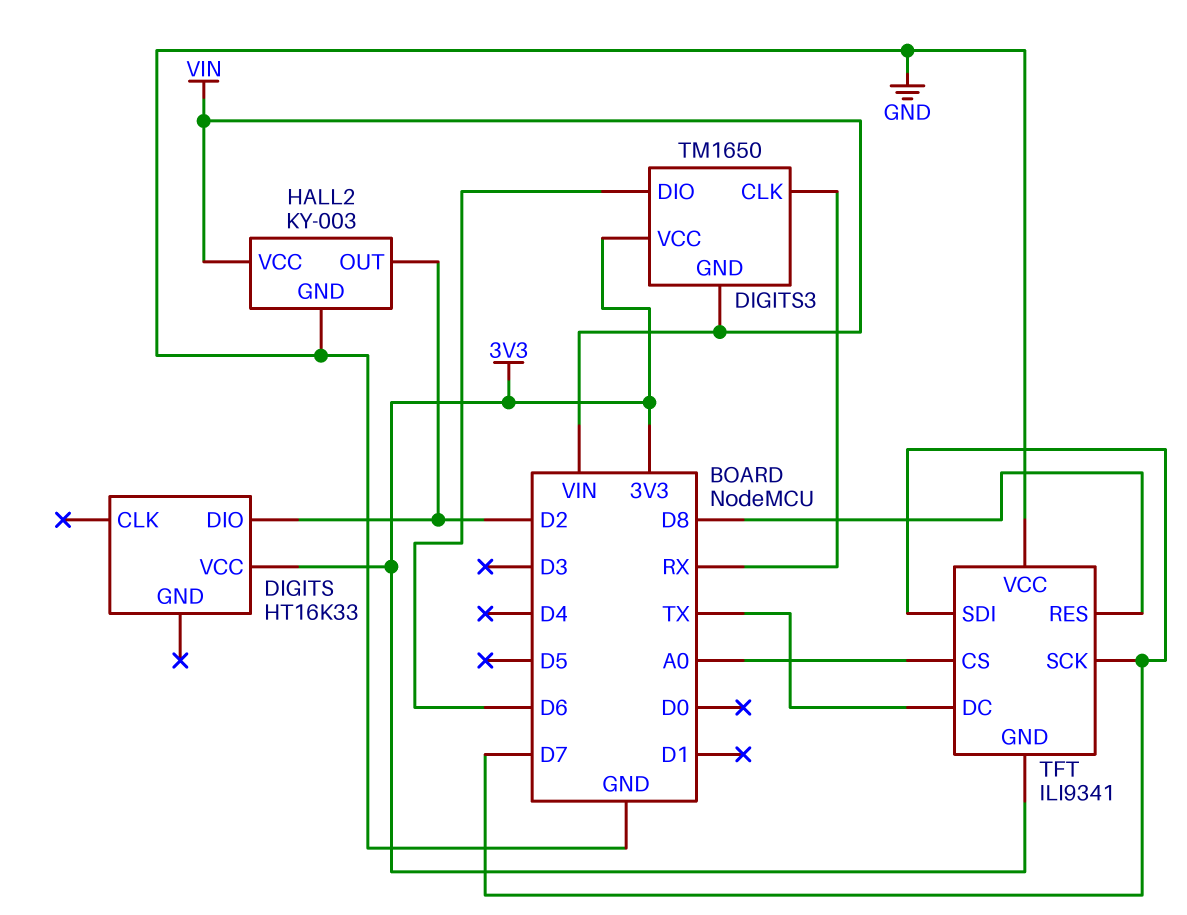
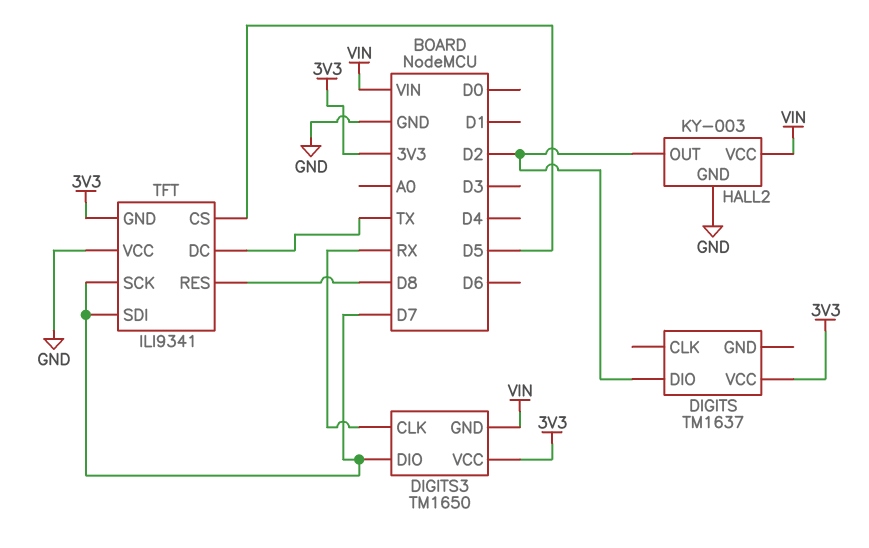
DIGITS: HT16K33 -> TM1637
DIGITS3 pin DIO: D6 -> D7
TFT pin CS: A0 -> D5

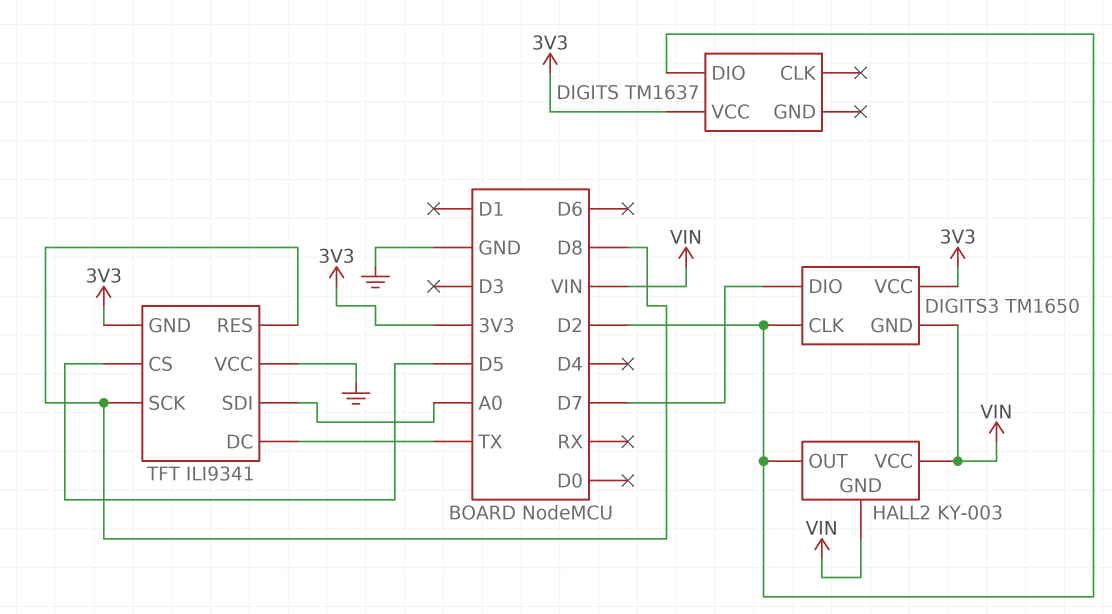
DIGITS3 pin CLK: RX -> D2
HALL2 pin GND: GND -> VIN
TFT pin SCK: D7 -> D8
TFT pin SDI: D7 -> A0

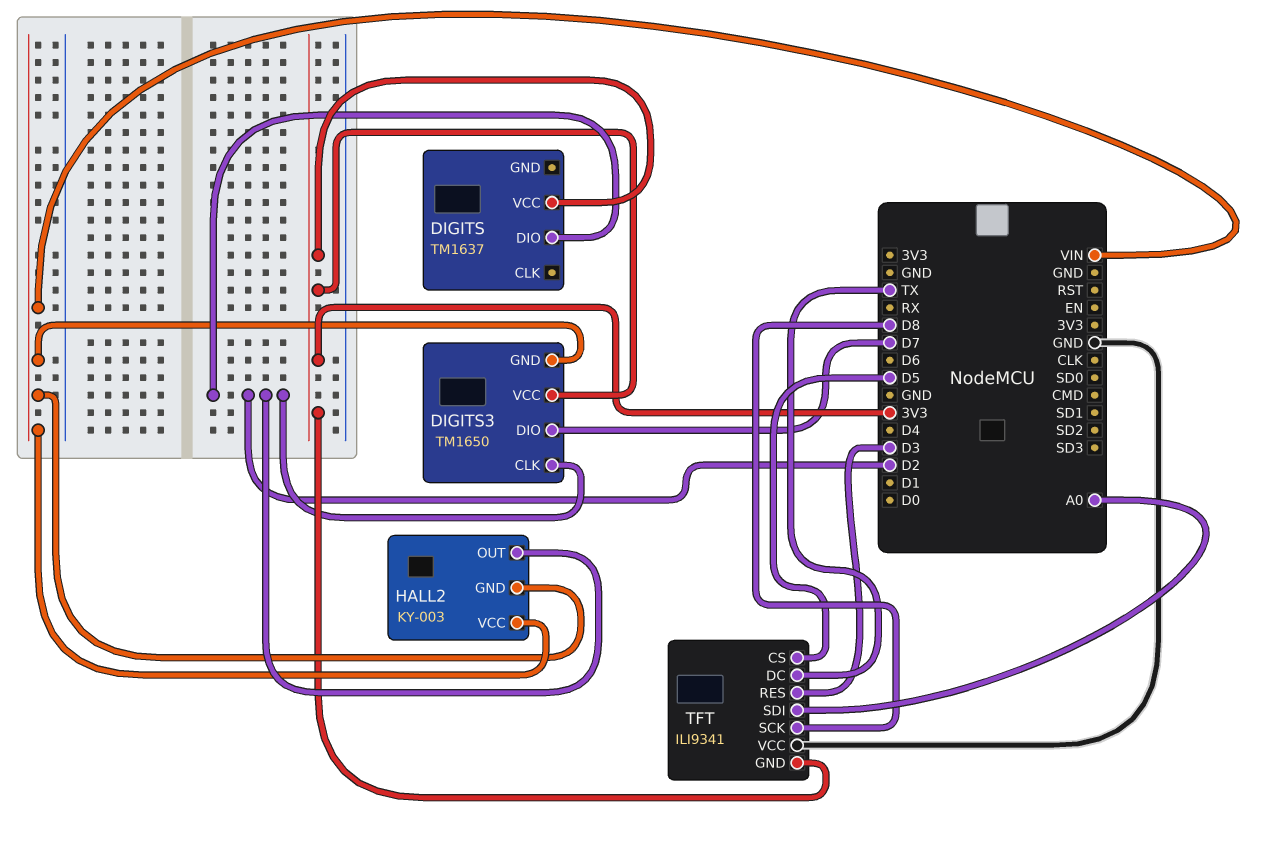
TFT pin RES: D8 -> D3

